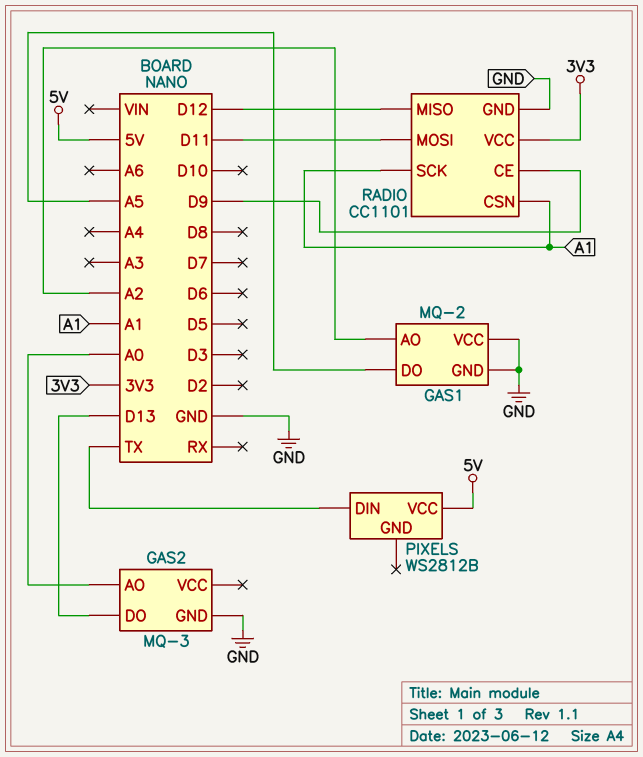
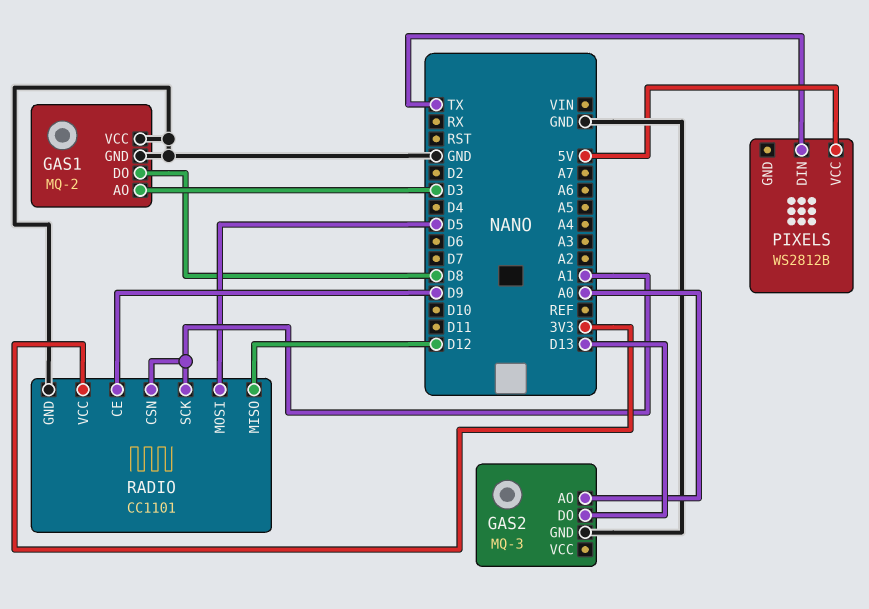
GAS1 pin AO: A2 -> D3
GAS1 pin DO: A5 -> D8
RADIO pin MOSI: D11 -> D5

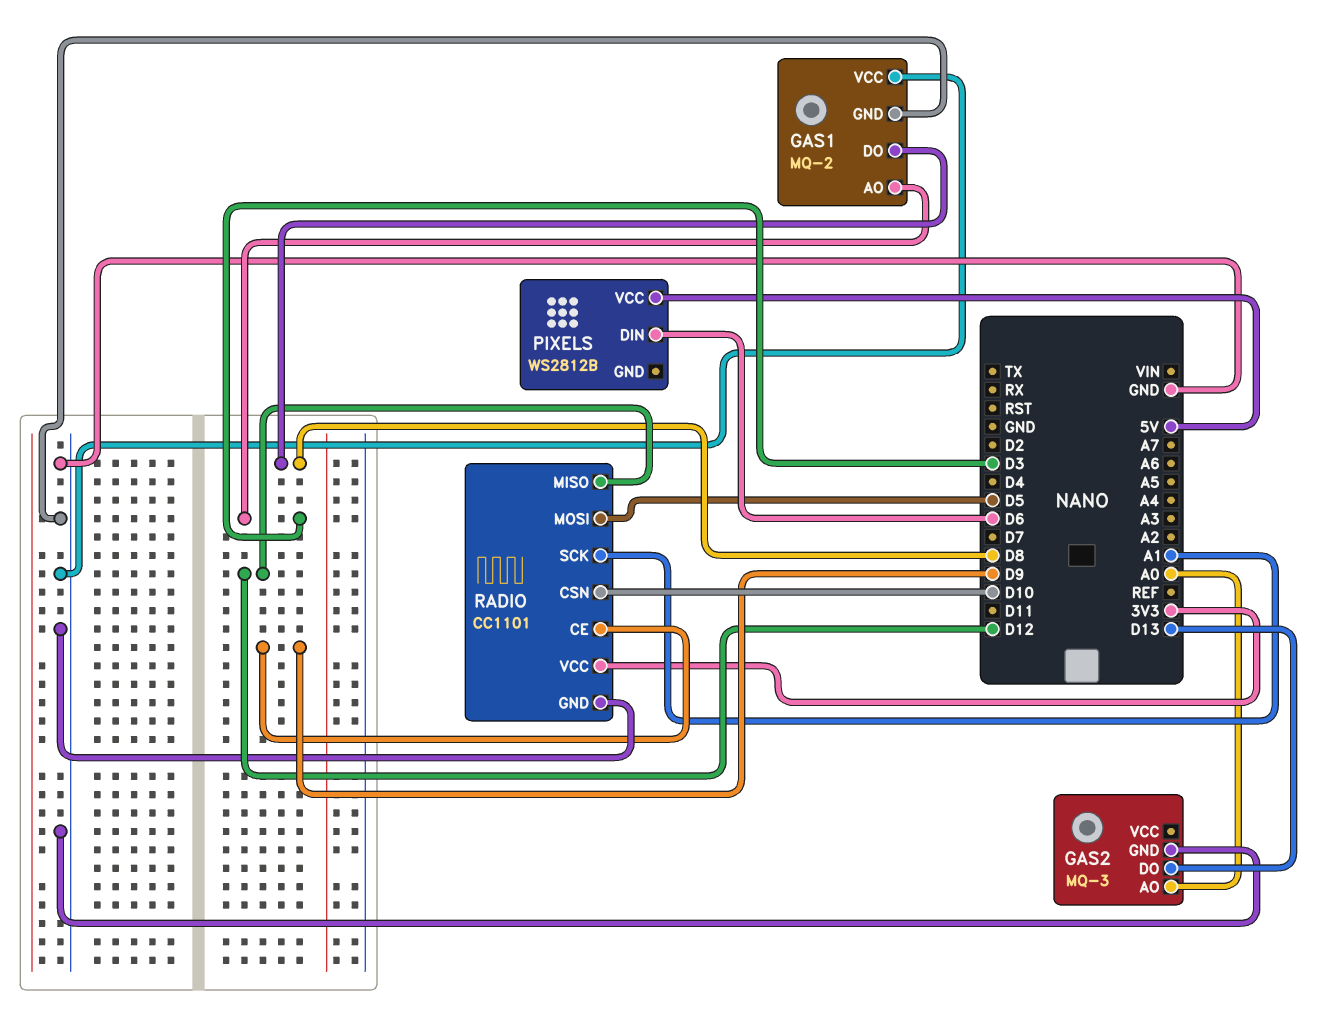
PIXELS pin DIN: TX -> D6
RADIO pin CSN: A1 -> D10

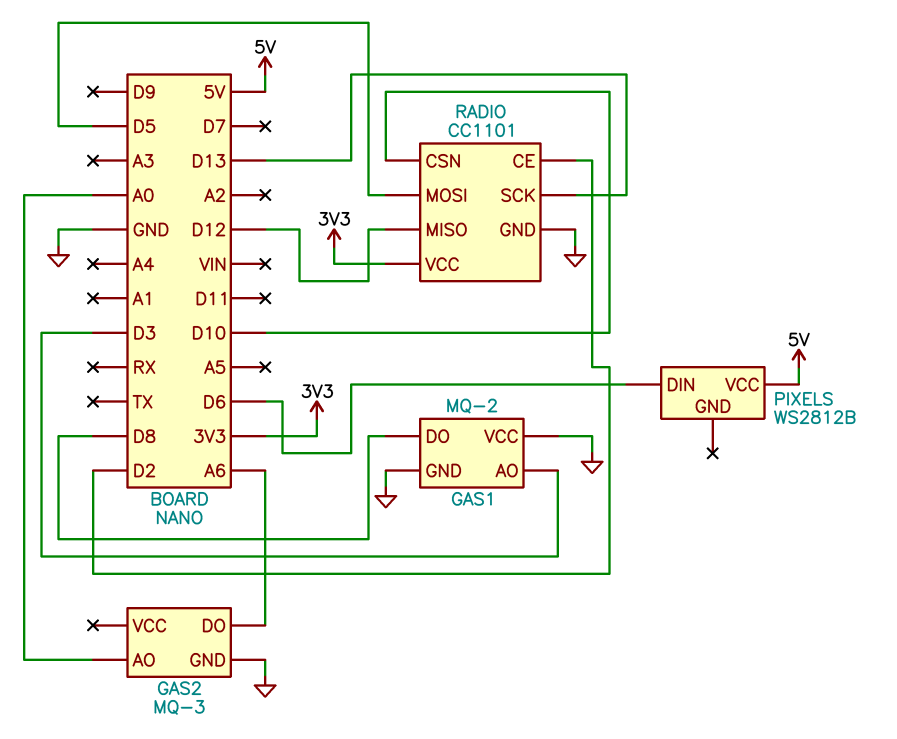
GAS2 pin DO: D13 -> A6
RADIO pin CE: D9 -> D2
RADIO pin SCK: A1 -> D13

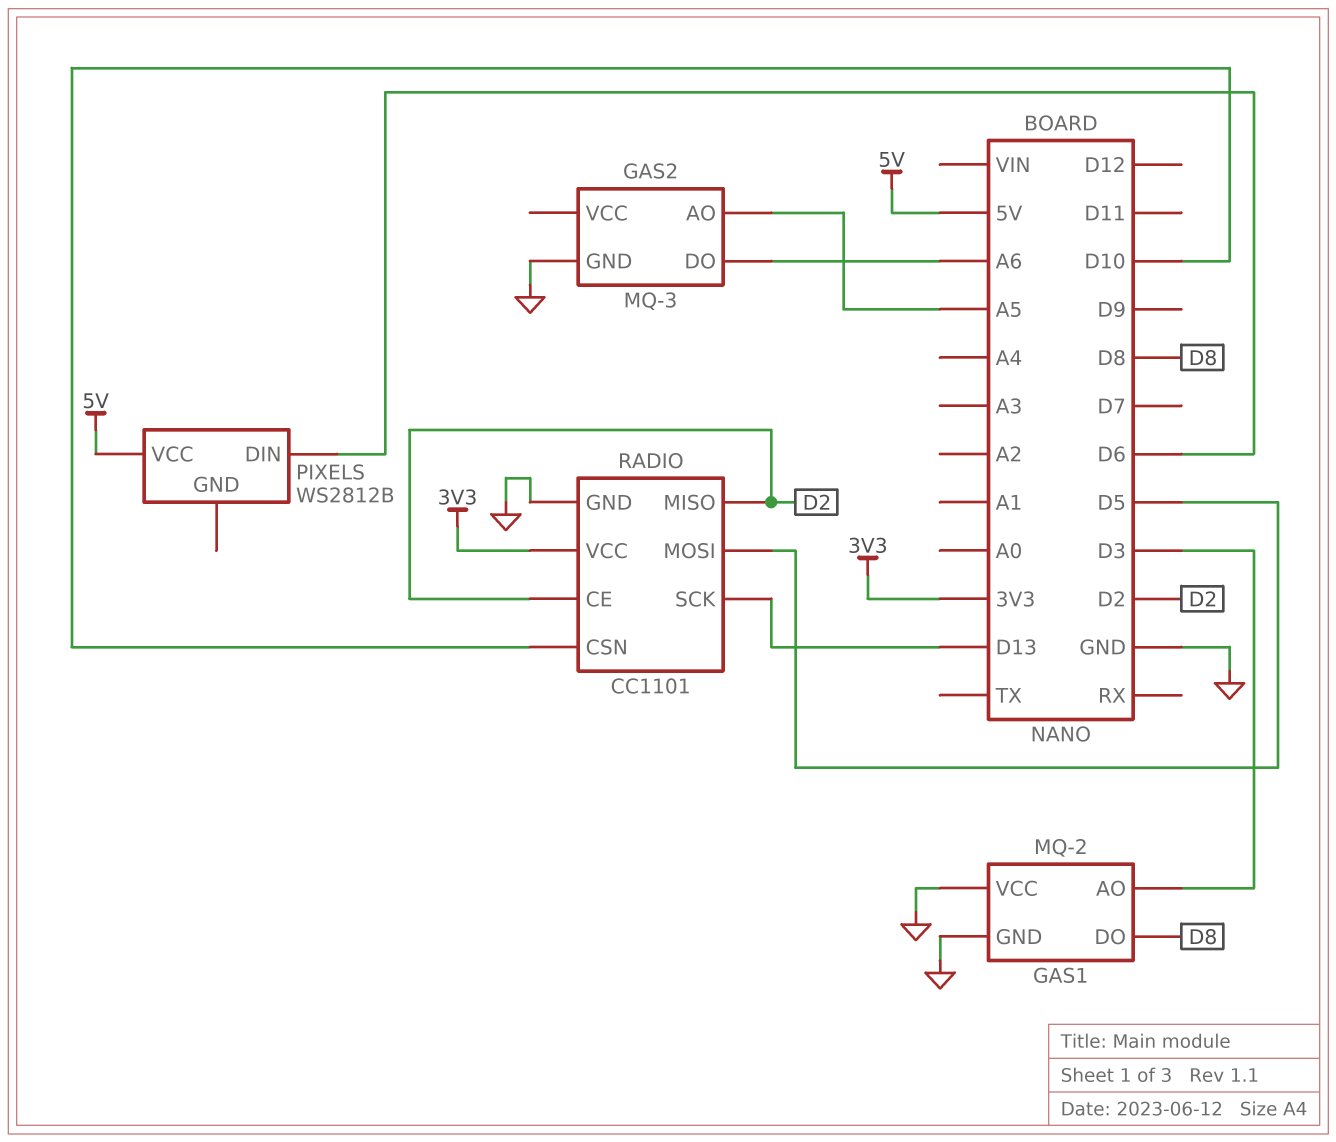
GAS2 pin AO: A0 -> A5
RADIO pin MISO: D12 -> D2

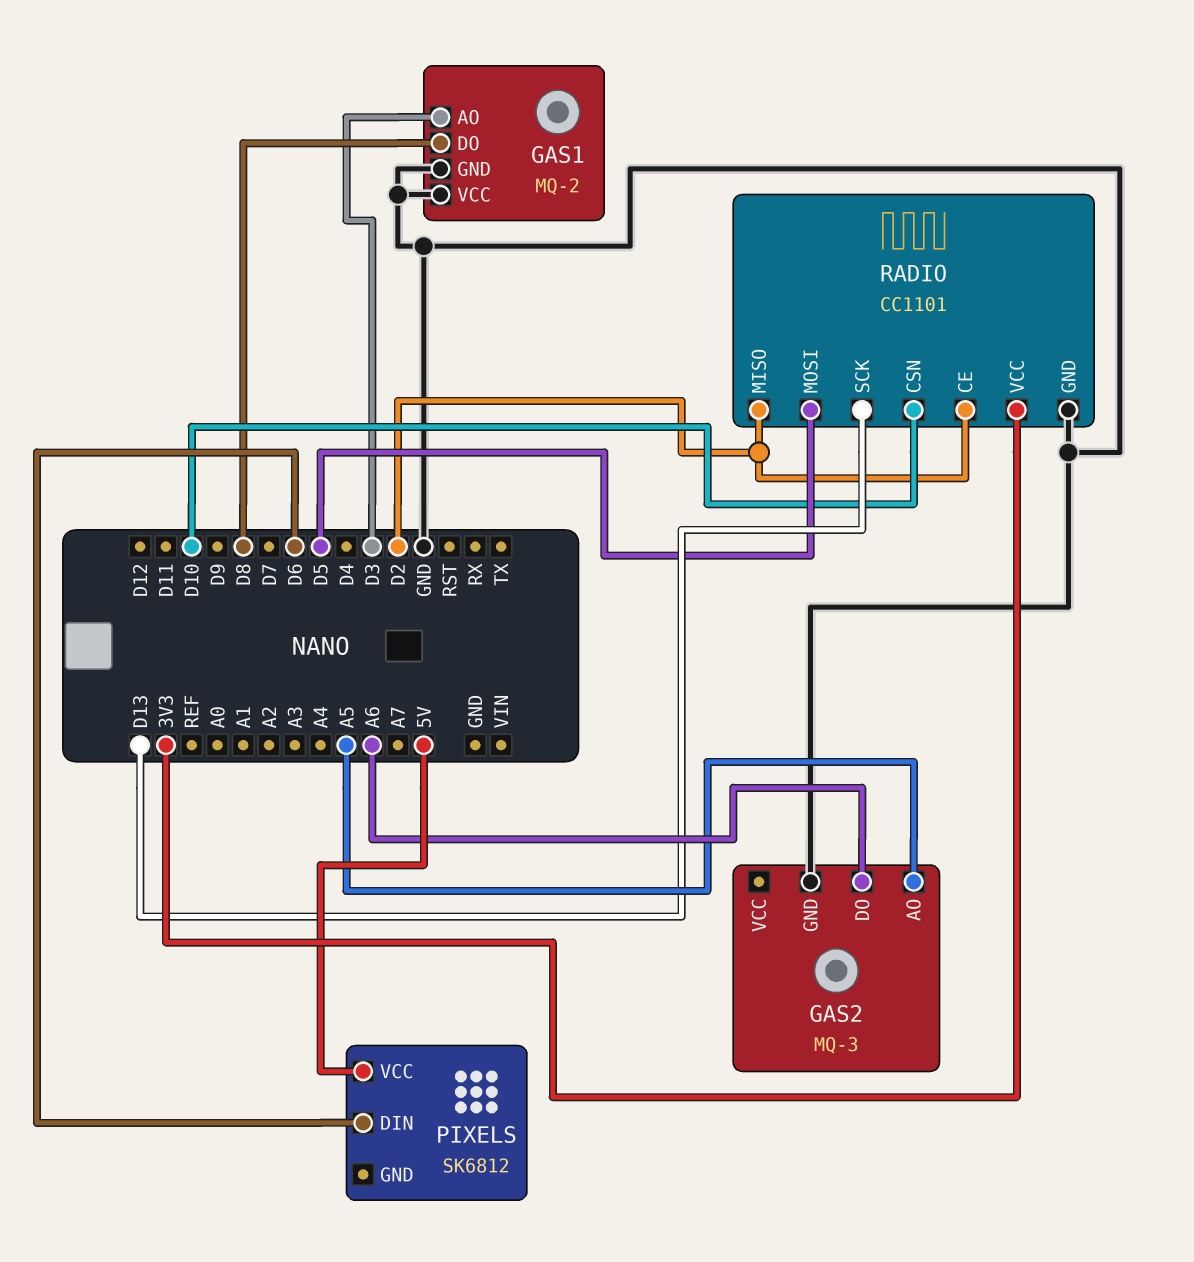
PIXELS: WS2812B -> SK6812

